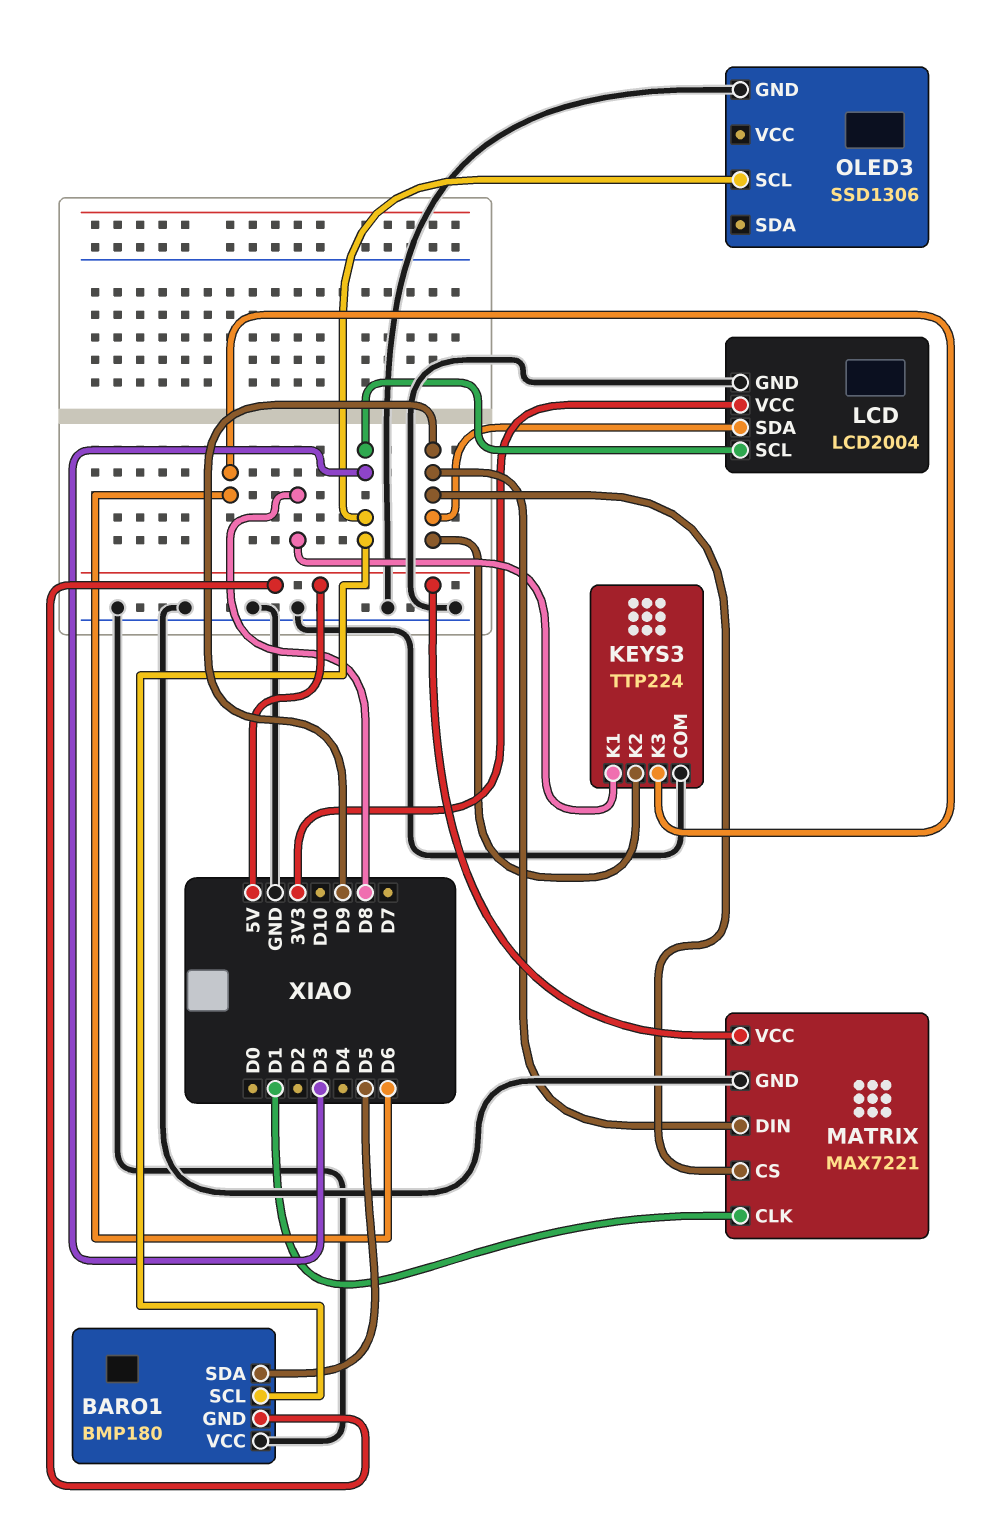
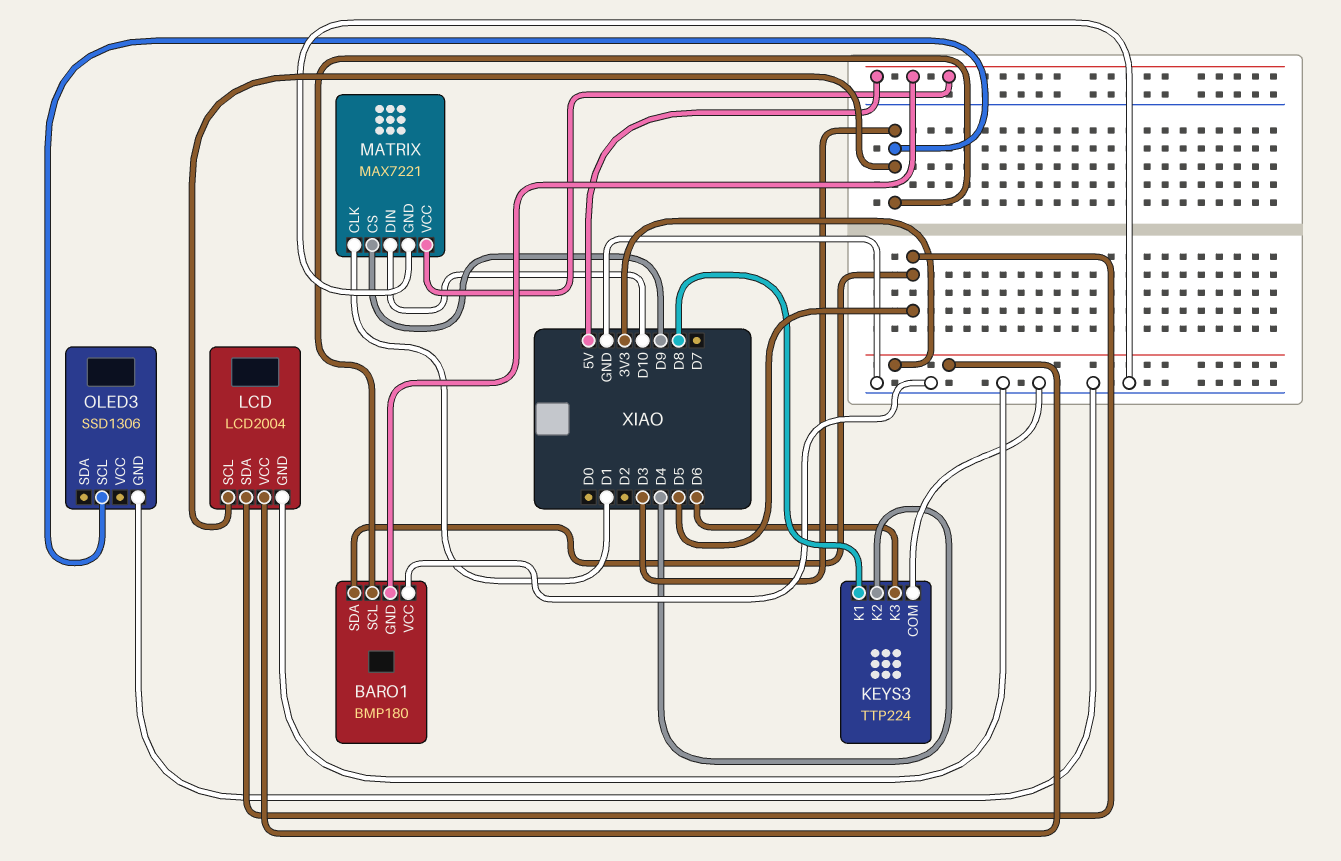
KEYS3 pin K2: D9 -> D4
LCD pin SDA: D9 -> D5
MATRIX pin DIN: D9 -> D10

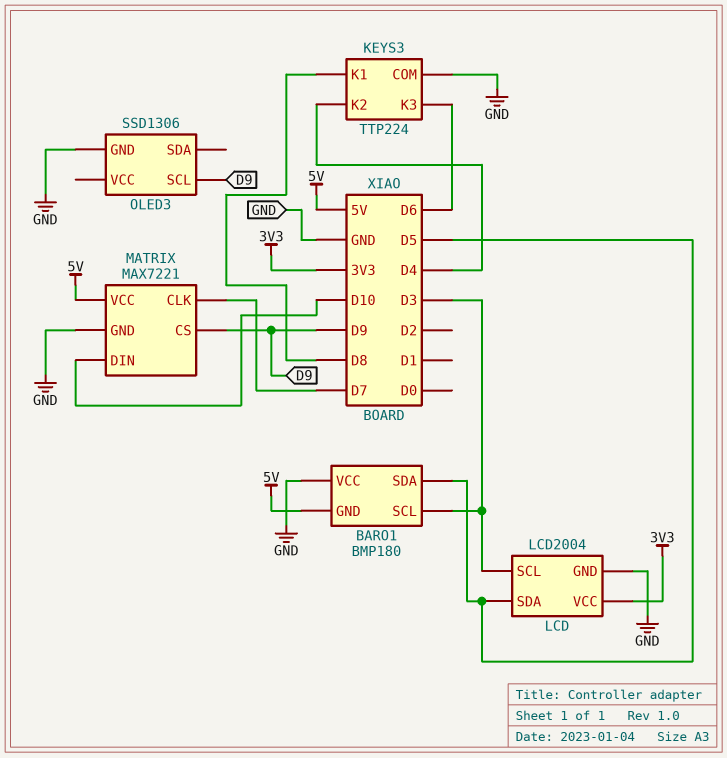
MATRIX pin CLK: D1 -> D7
OLED3 pin SCL: D3 -> D9

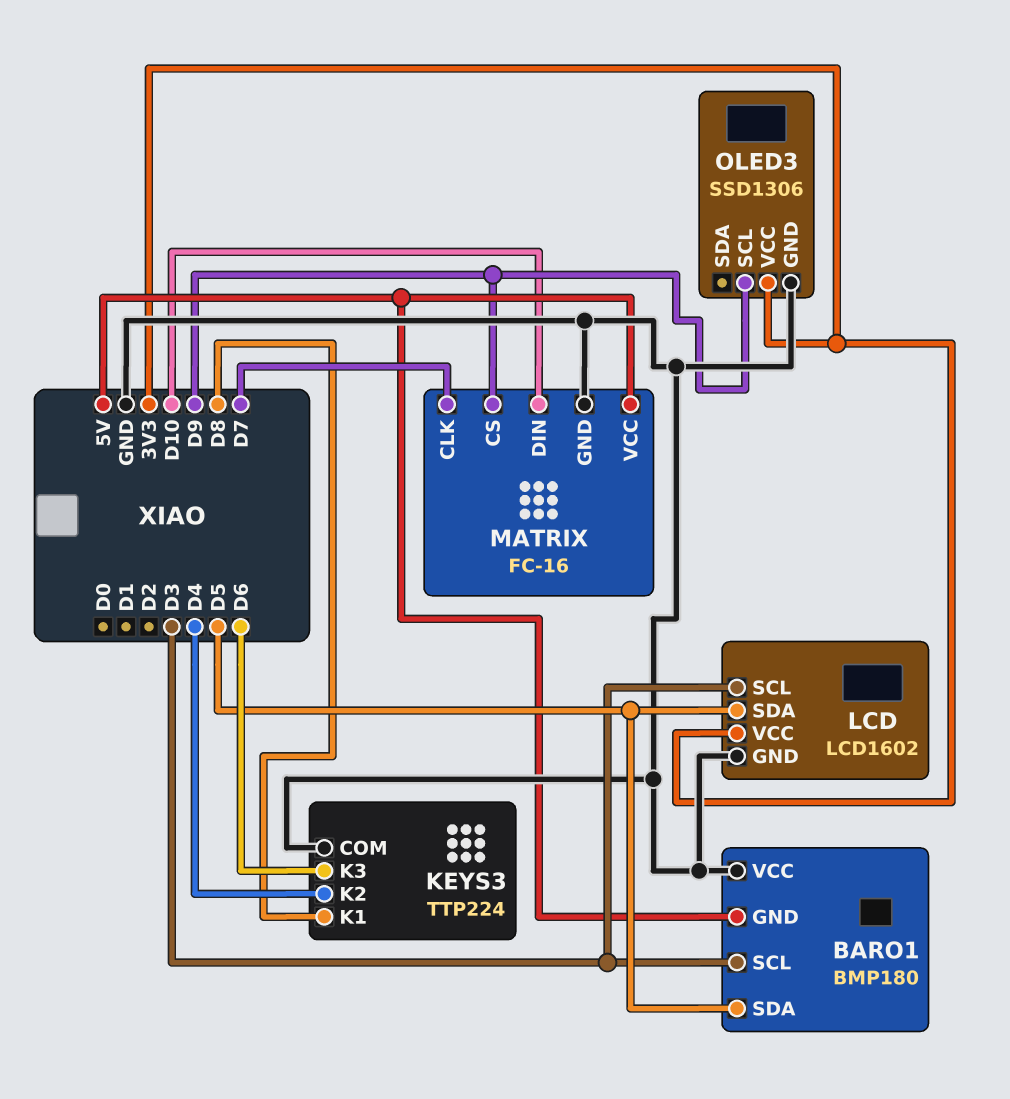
LCD: LCD2004 -> LCD1602
MATRIX: MAX7221 -> FC-16
OLED3 pin VCC: none -> 3V3

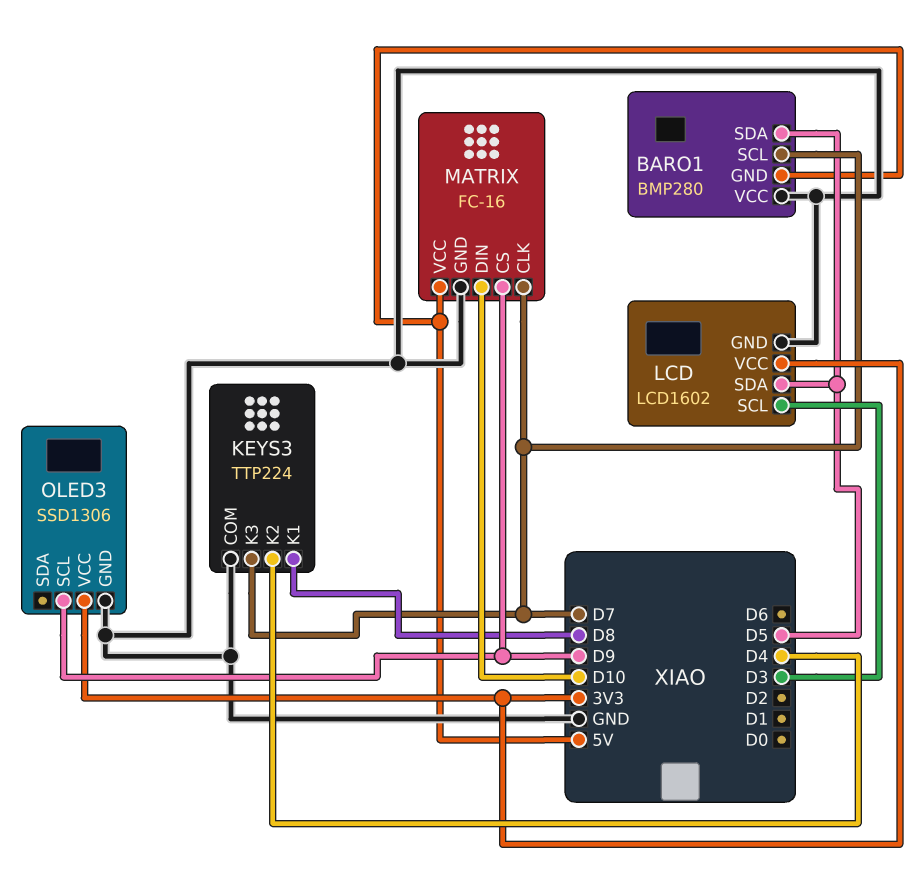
BARO1: BMP180 -> BMP280
BARO1 pin SCL: D3 -> D7
KEYS3 pin K3: D6 -> D7

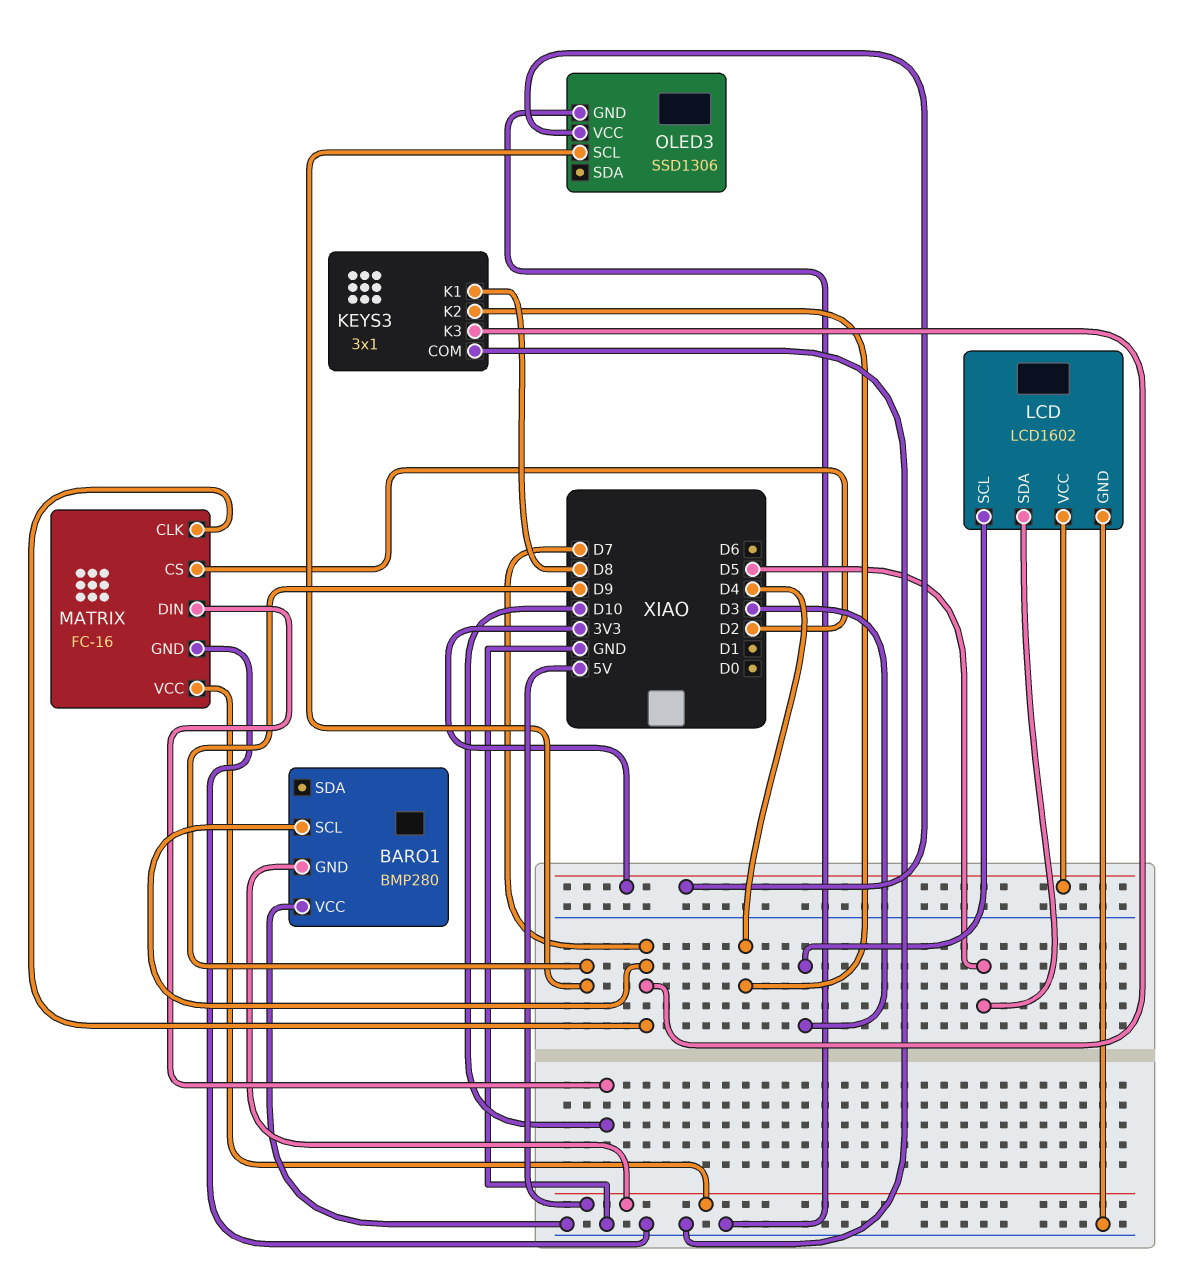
BARO1 pin SDA: D5 -> none
KEYS3: TTP224 -> 3x1
MATRIX pin CS: D9 -> D2

